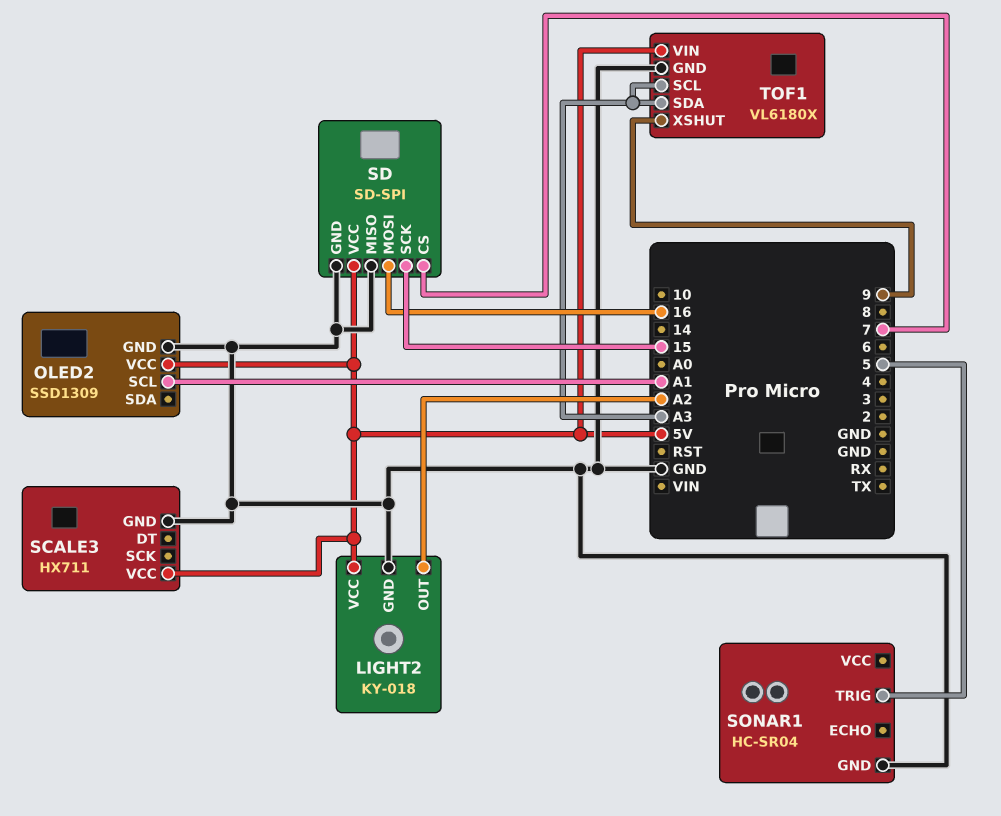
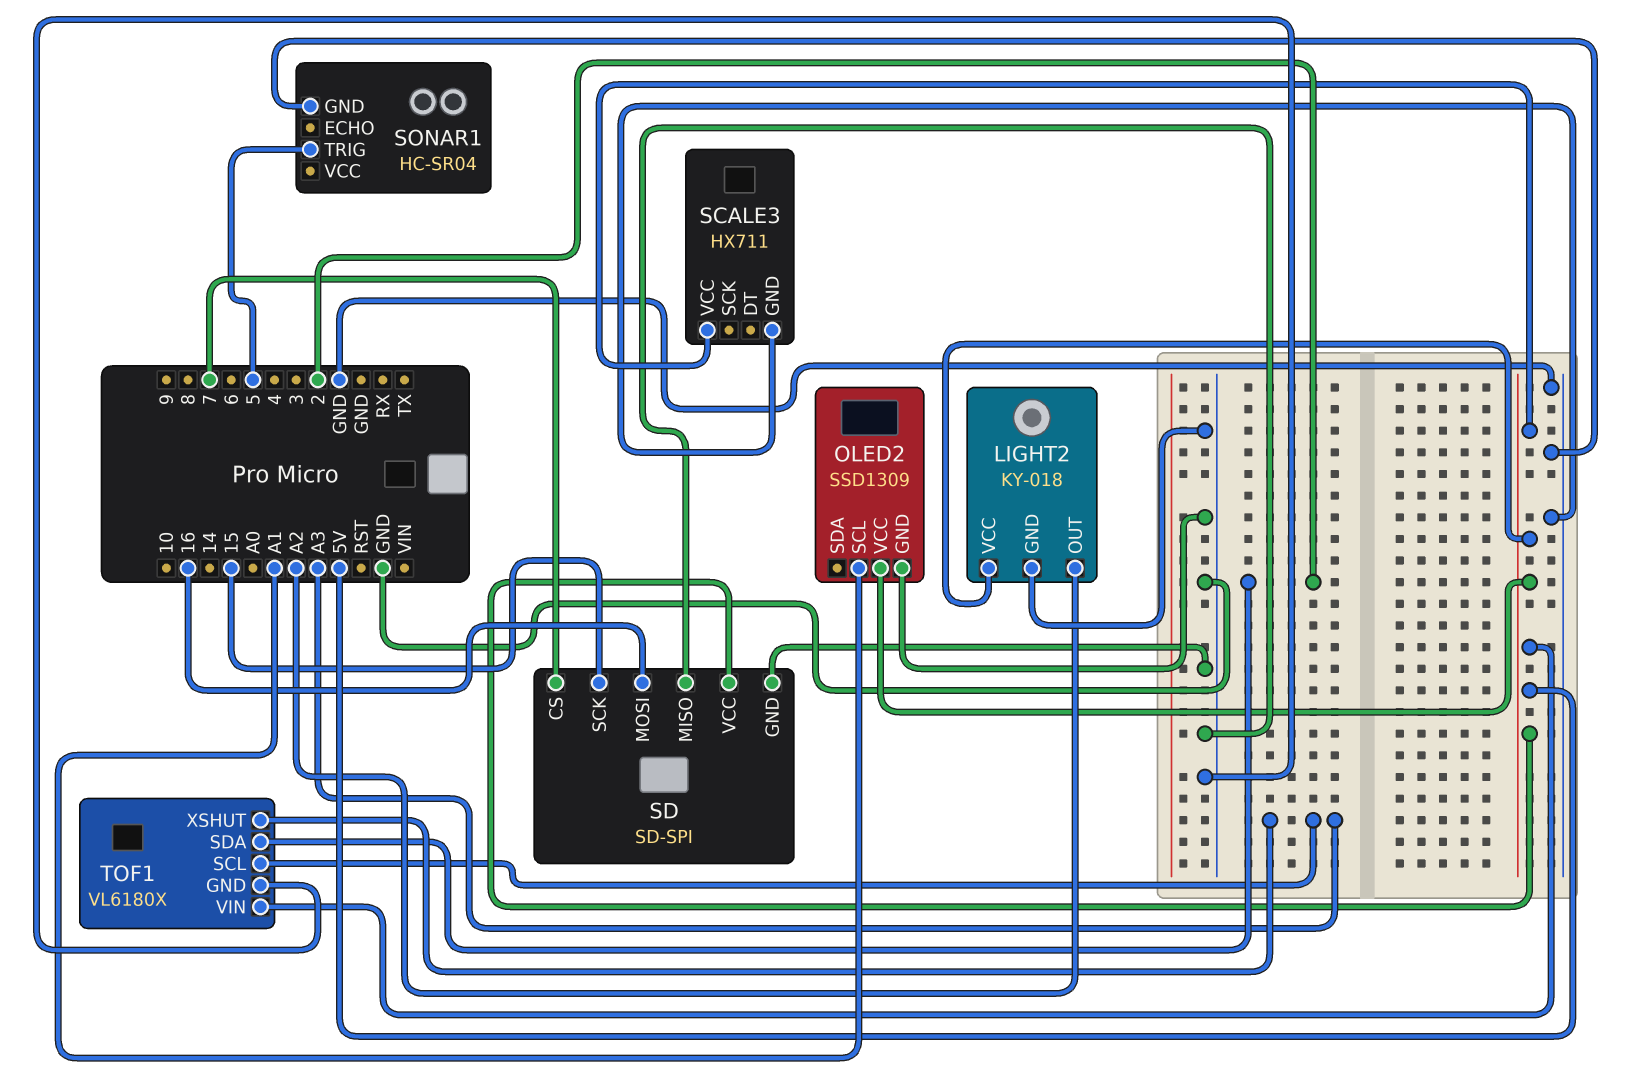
TOF1 pin SDA: A3 -> 2
TOF1 pin XSHUT: 9 -> A3

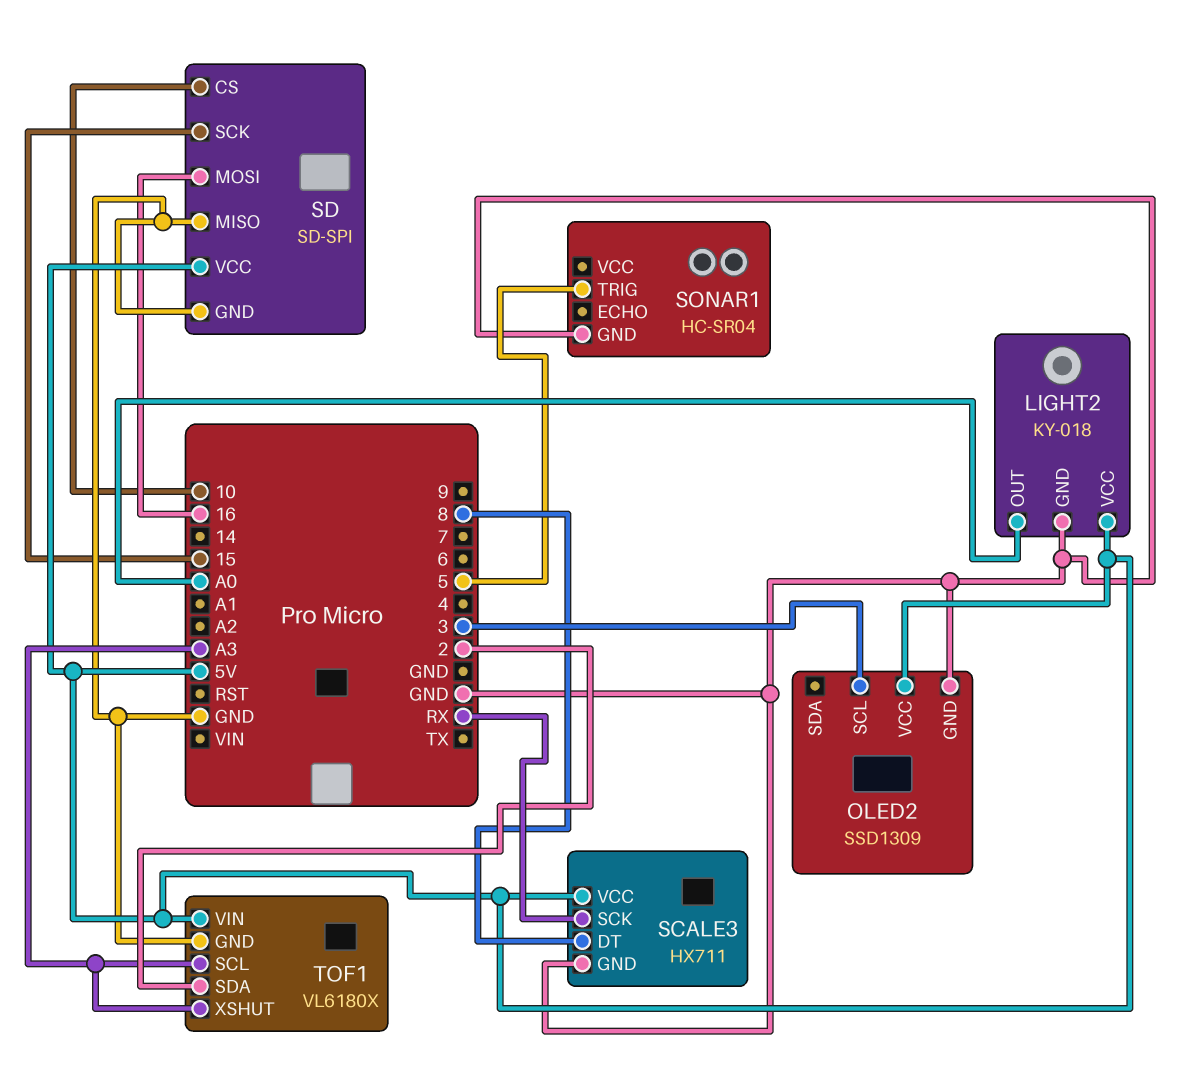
LIGHT2 pin OUT: A2 -> A0
OLED2 pin SCL: A1 -> 3
SCALE3 pin DT: none -> 8
SCALE3 pin SCK: none -> RX
SD pin CS: 7 -> 10

